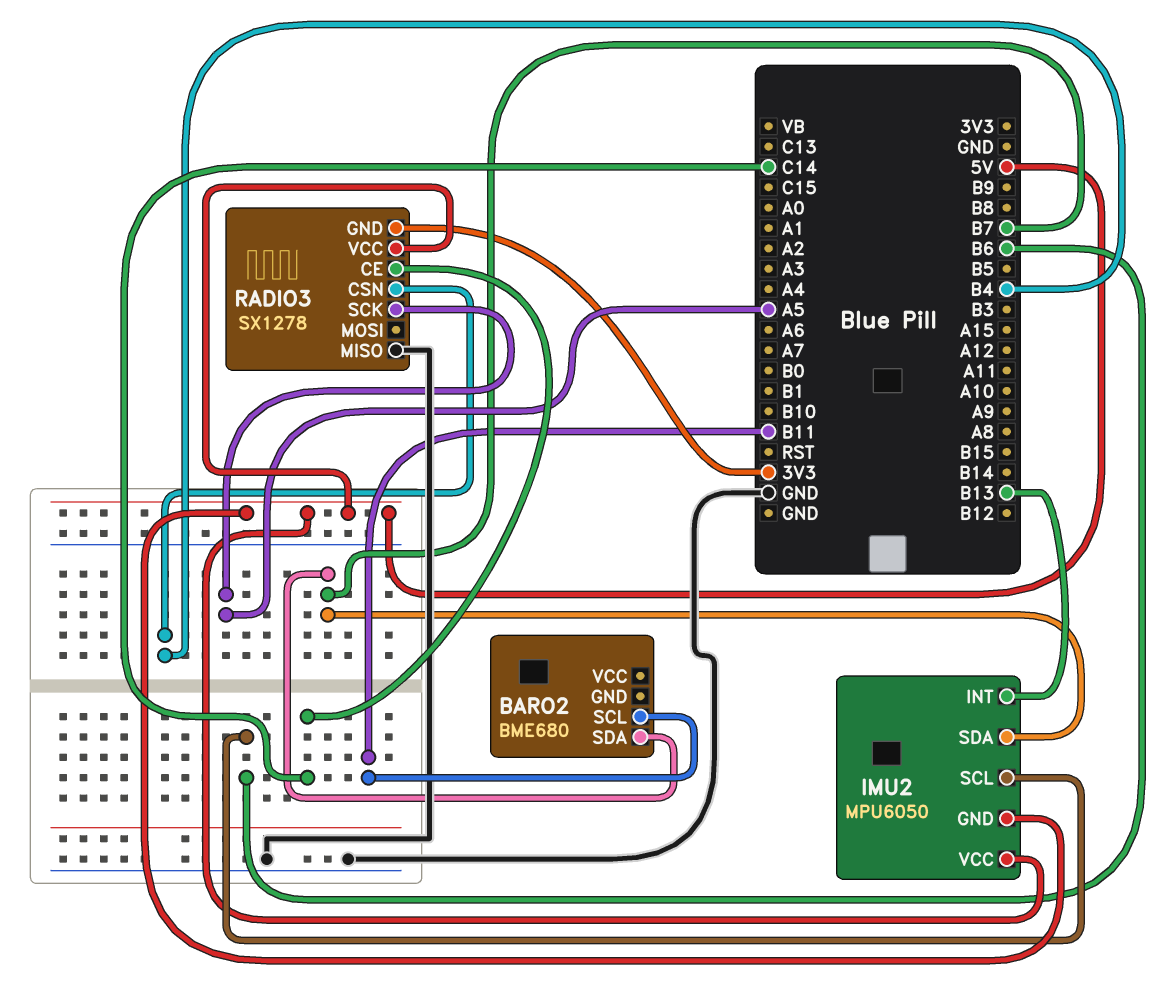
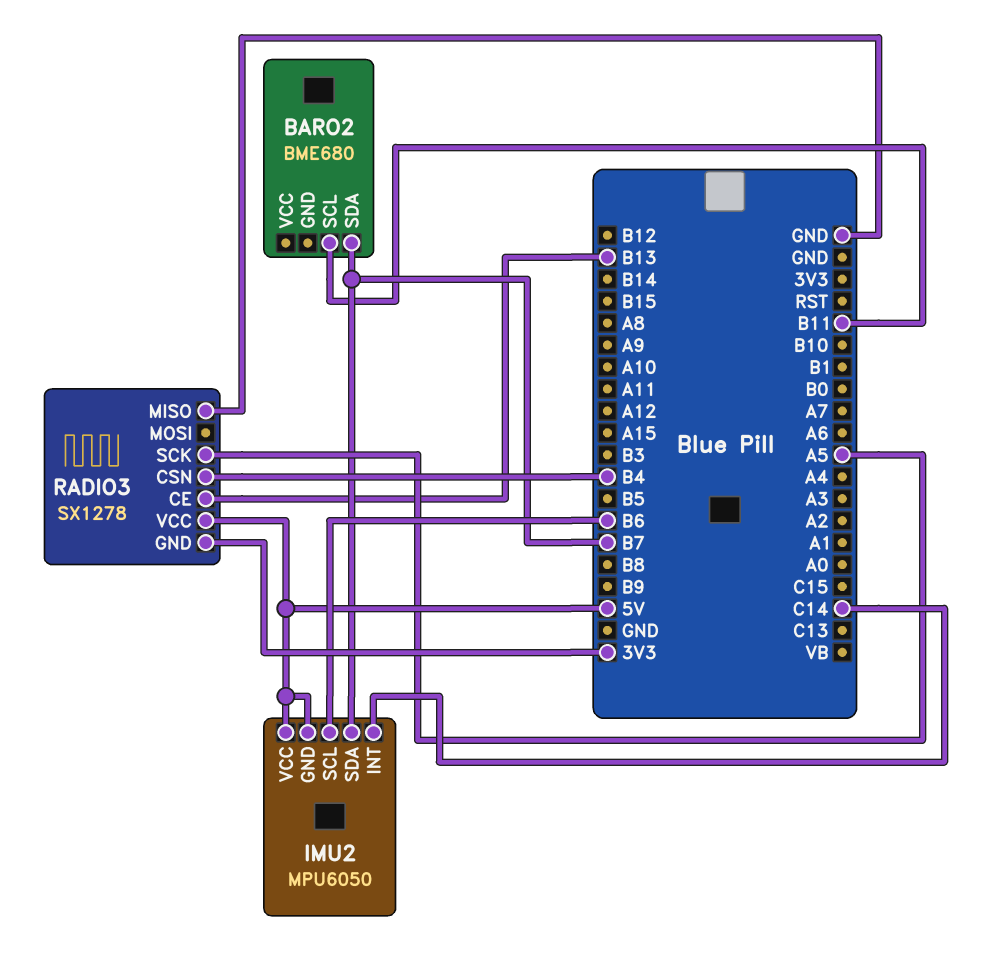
IMU2 pin INT: B13 -> C14
RADIO3 pin CE: C14 -> B13

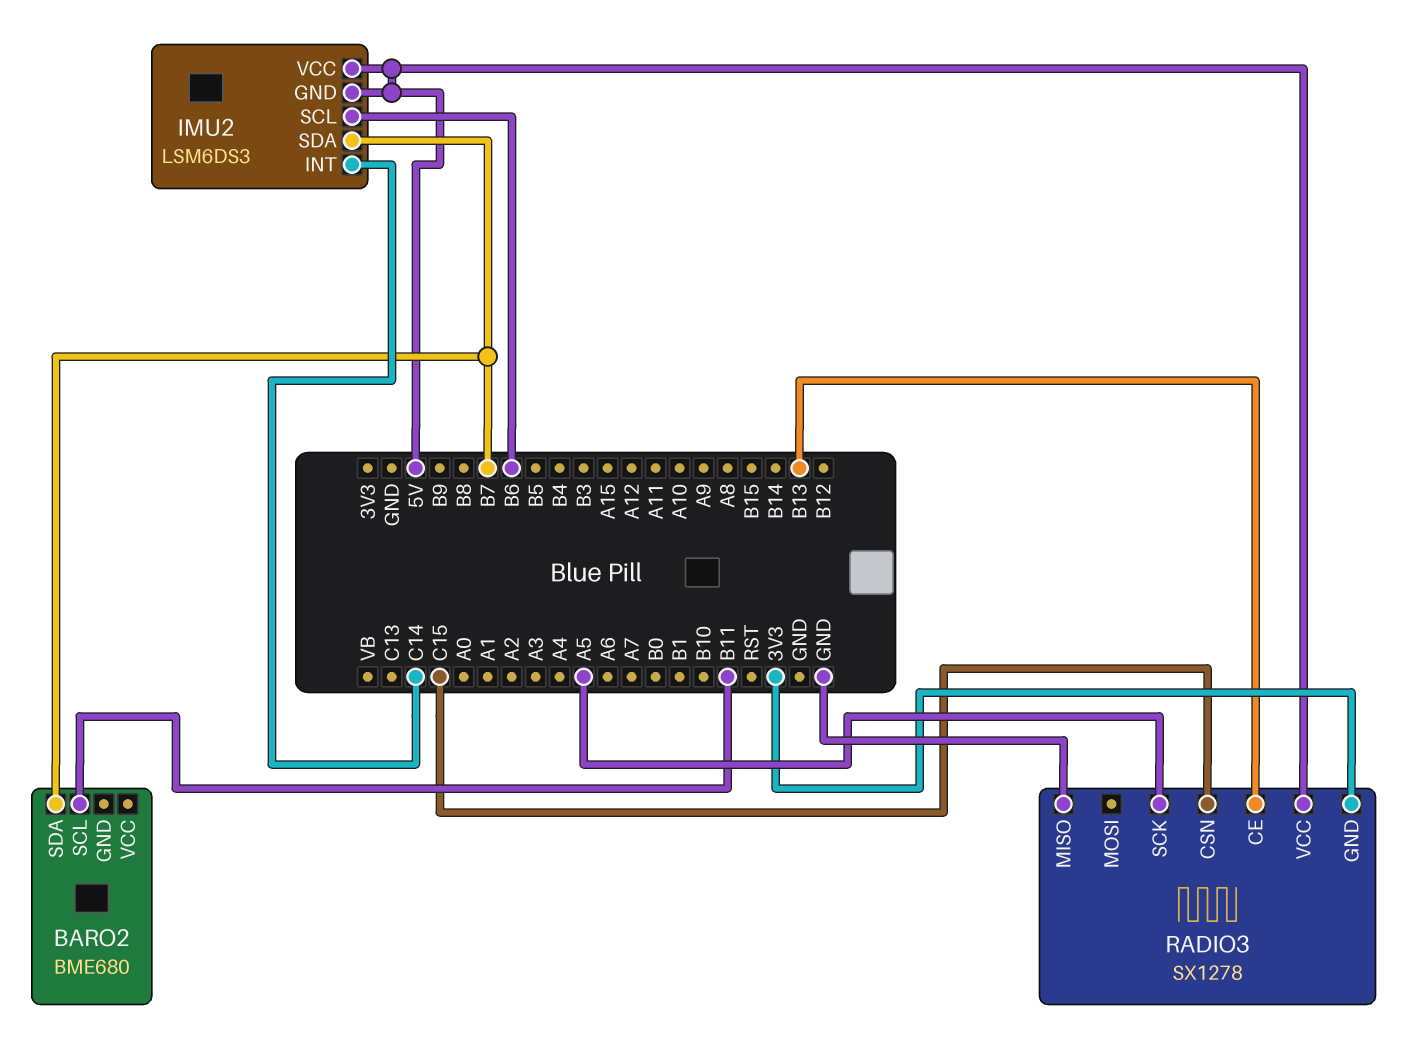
IMU2: MPU6050 -> LSM6DS3
RADIO3 pin CSN: B4 -> C15

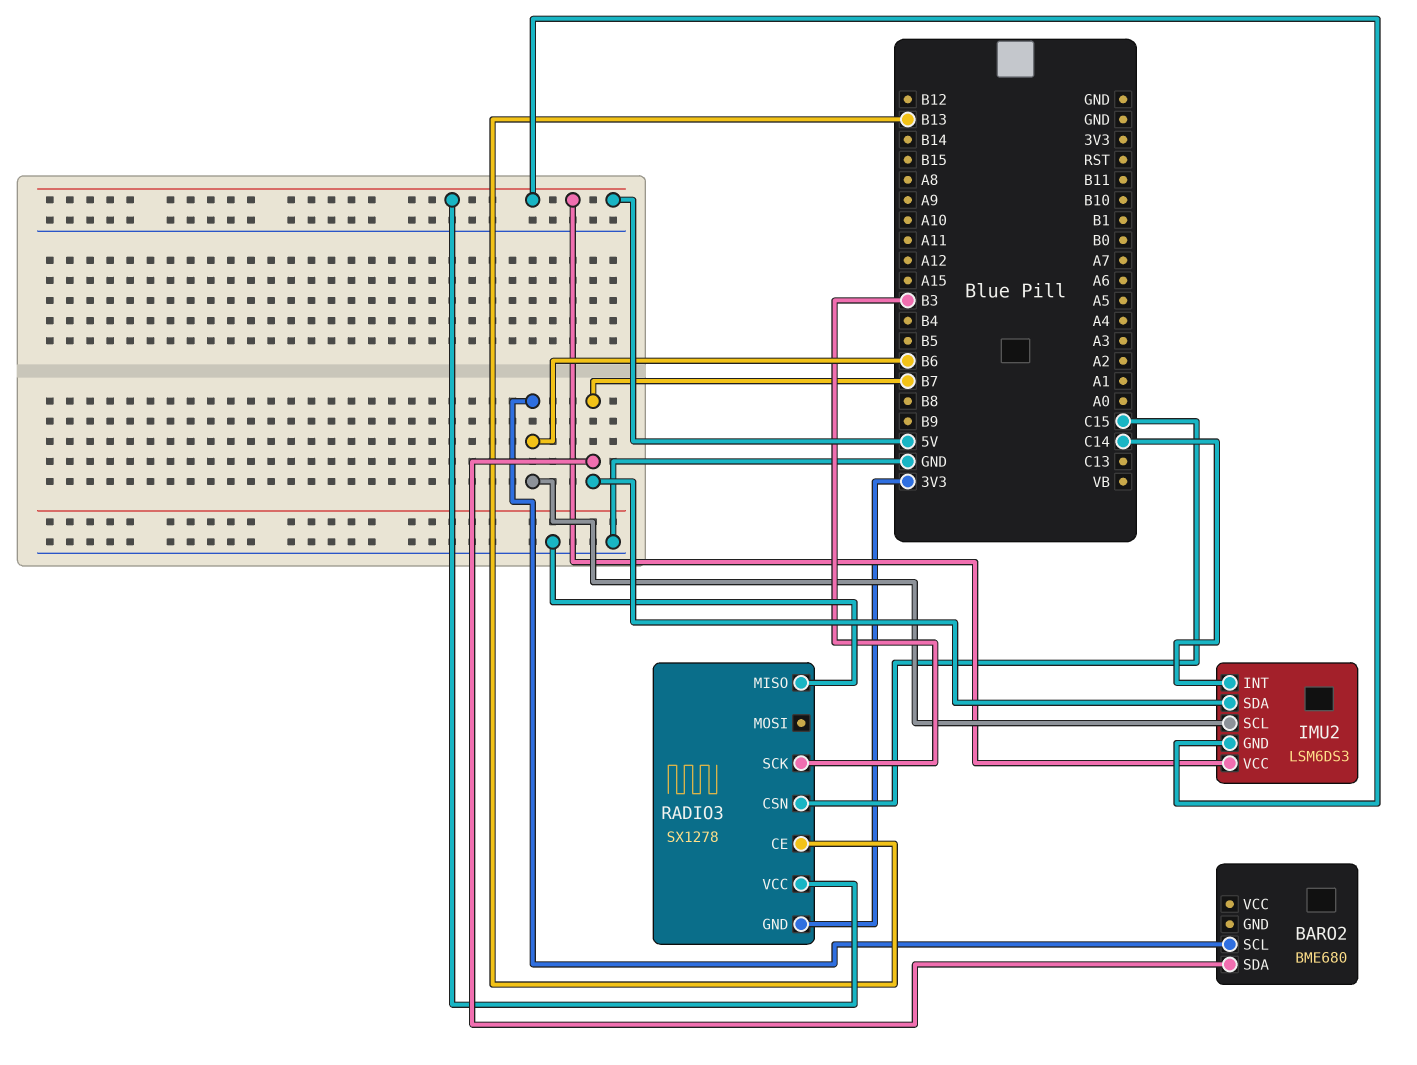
BARO2 pin SCL: B11 -> B6
RADIO3 pin SCK: A5 -> B3

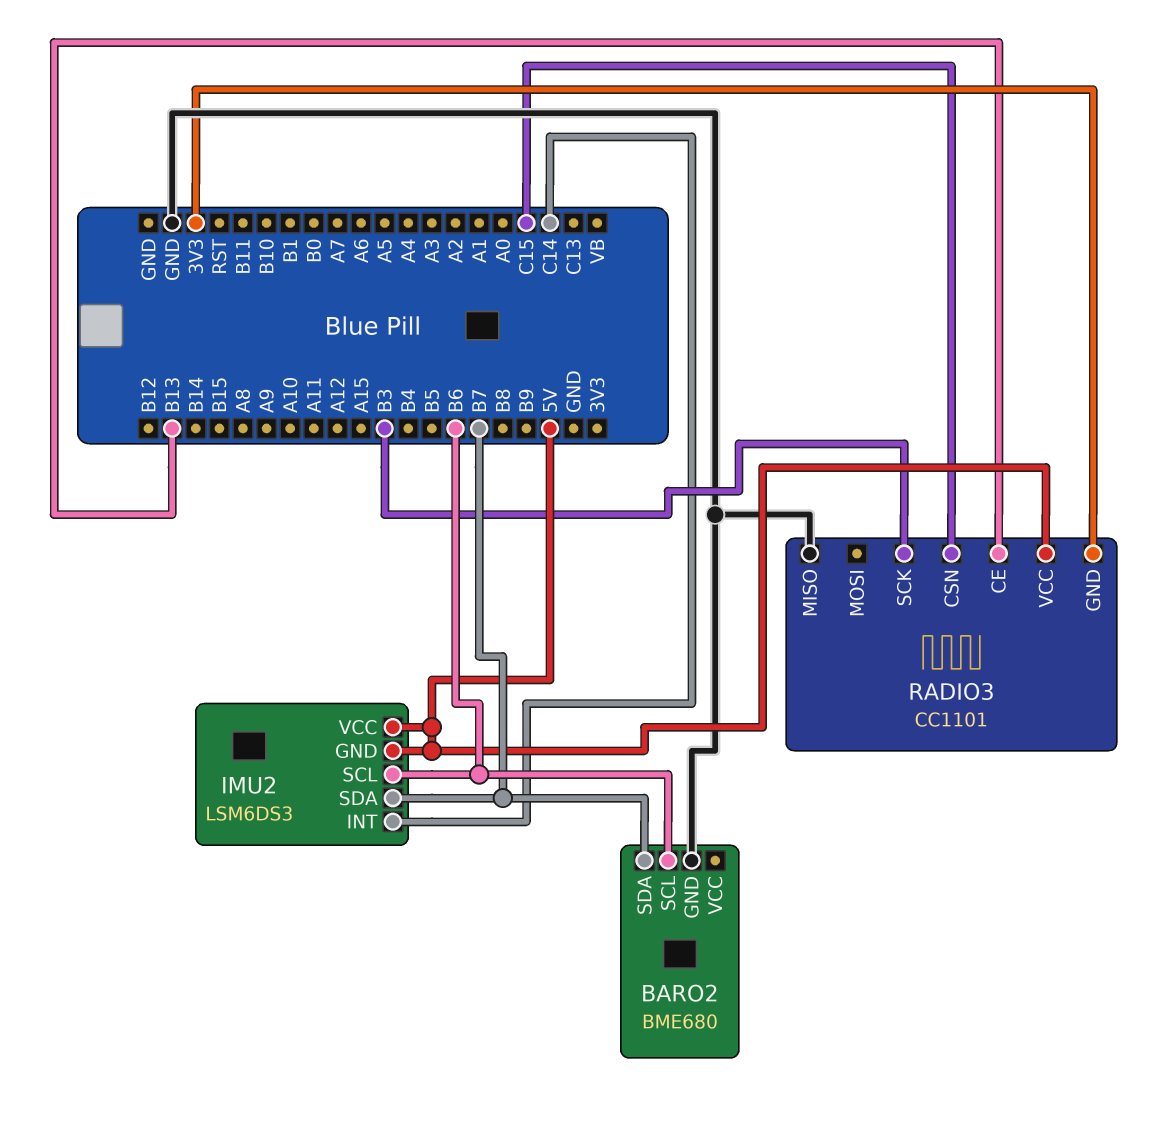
BARO2 pin GND: none -> GND
RADIO3: SX1278 -> CC1101

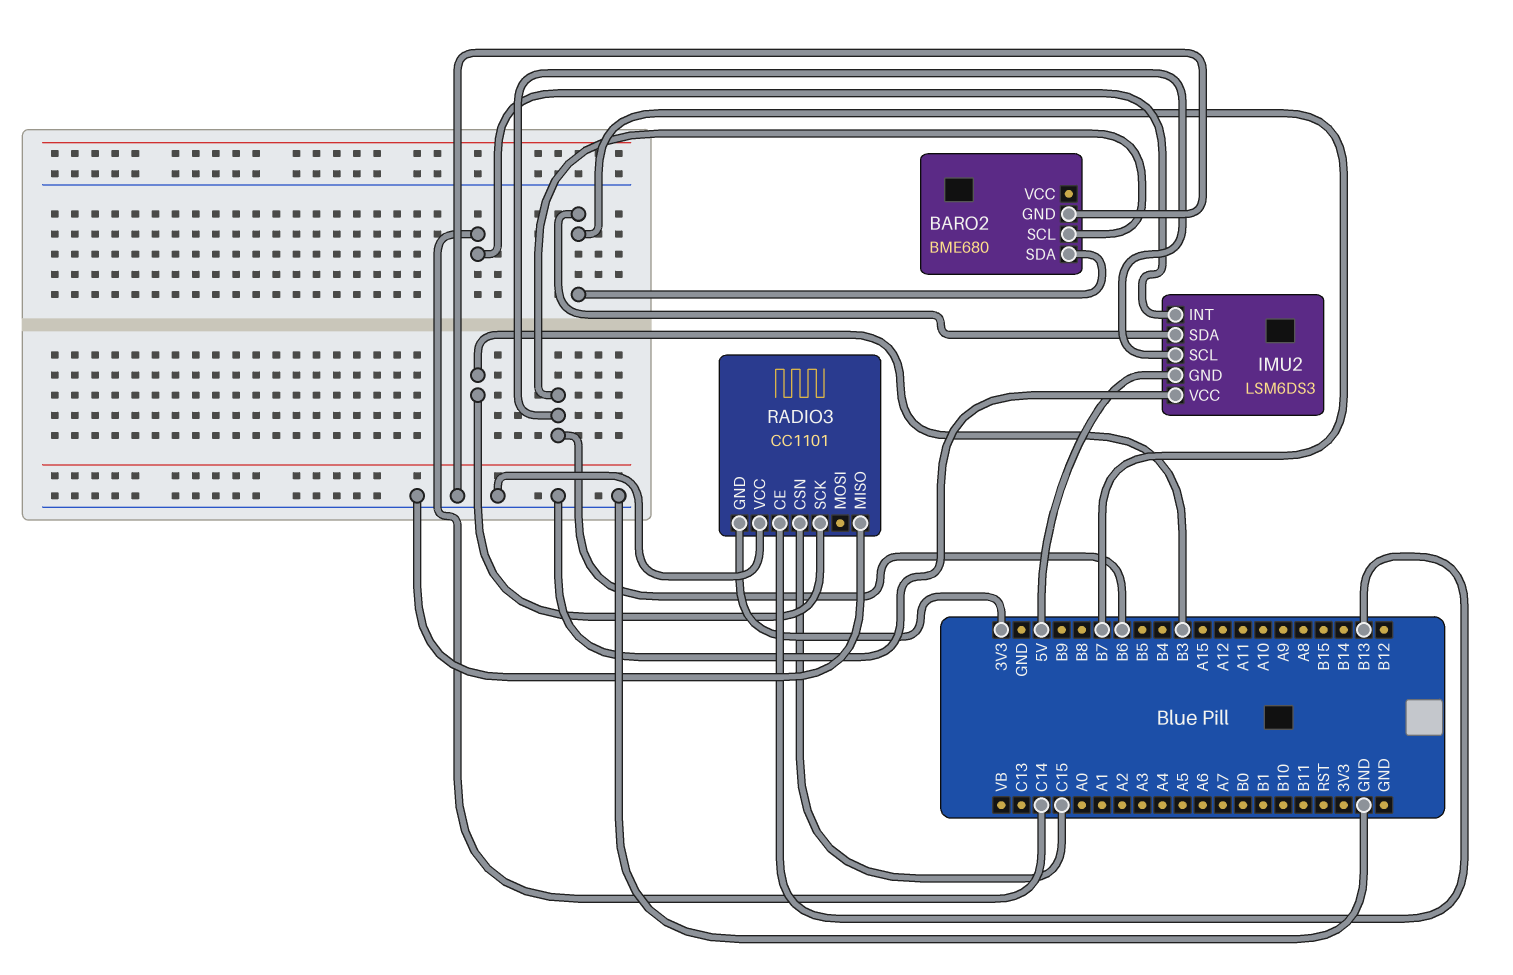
IMU2 pin VCC: 5V -> GND
RADIO3 pin VCC: 5V -> GND

